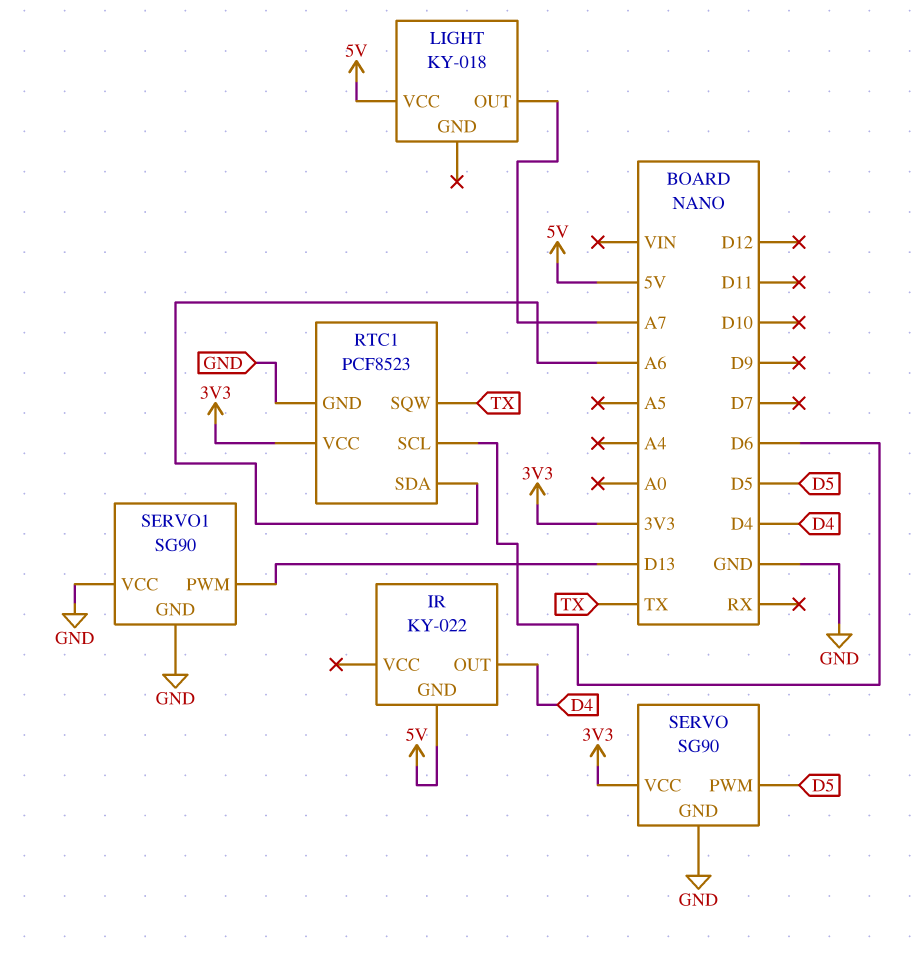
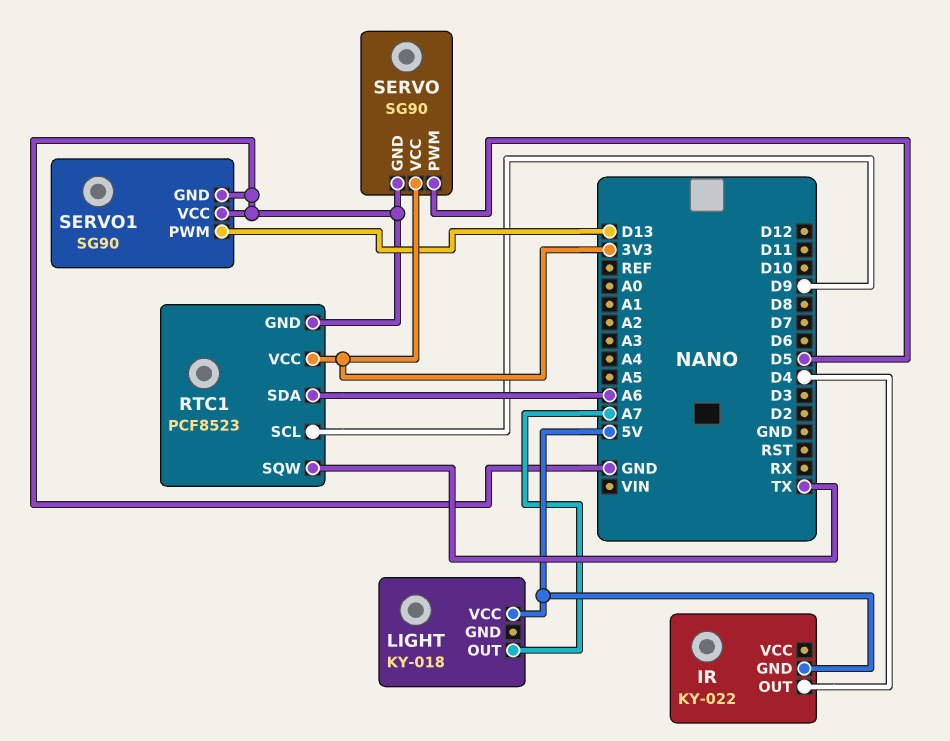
RTC1 pin SCL: D6 -> D9

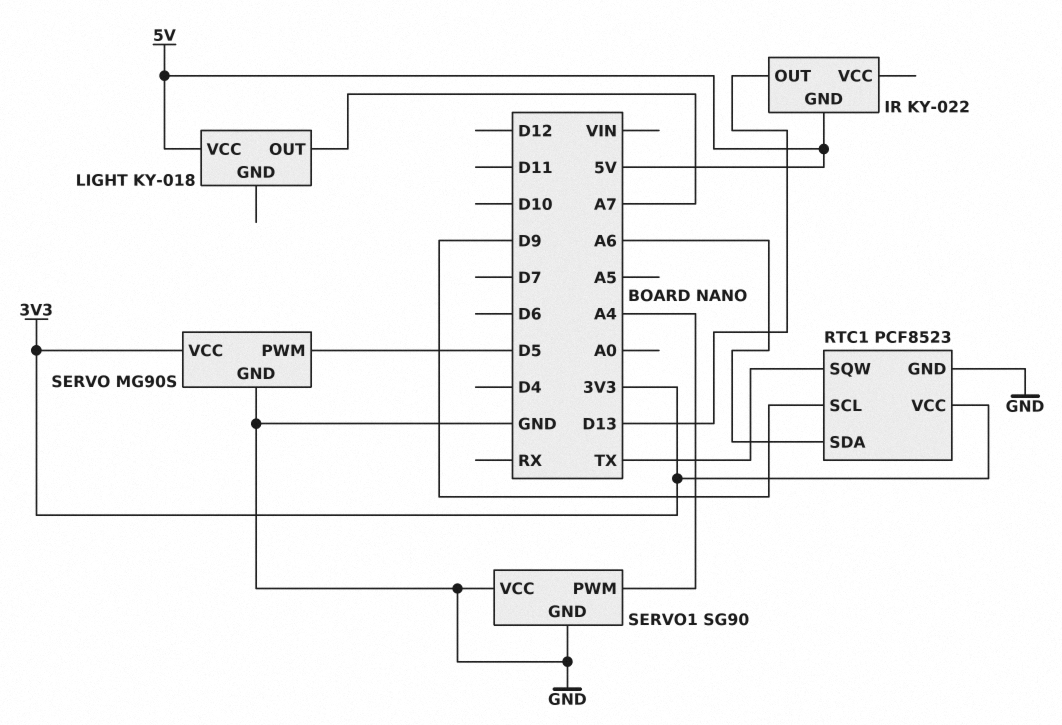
IR pin OUT: D4 -> D13
SERVO: SG90 -> MG90S
SERVO1 pin PWM: D13 -> A4

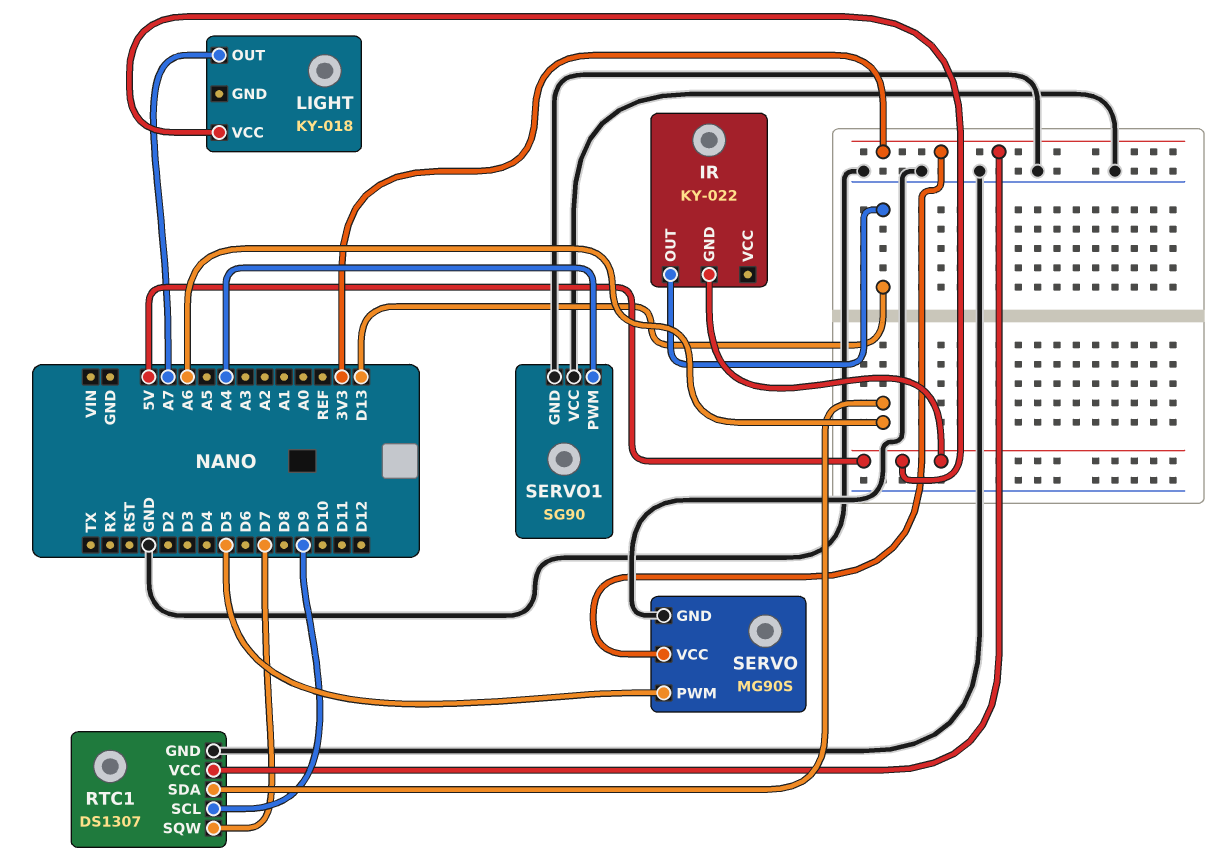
RTC1: PCF8523 -> DS1307
RTC1 pin SQW: TX -> D7

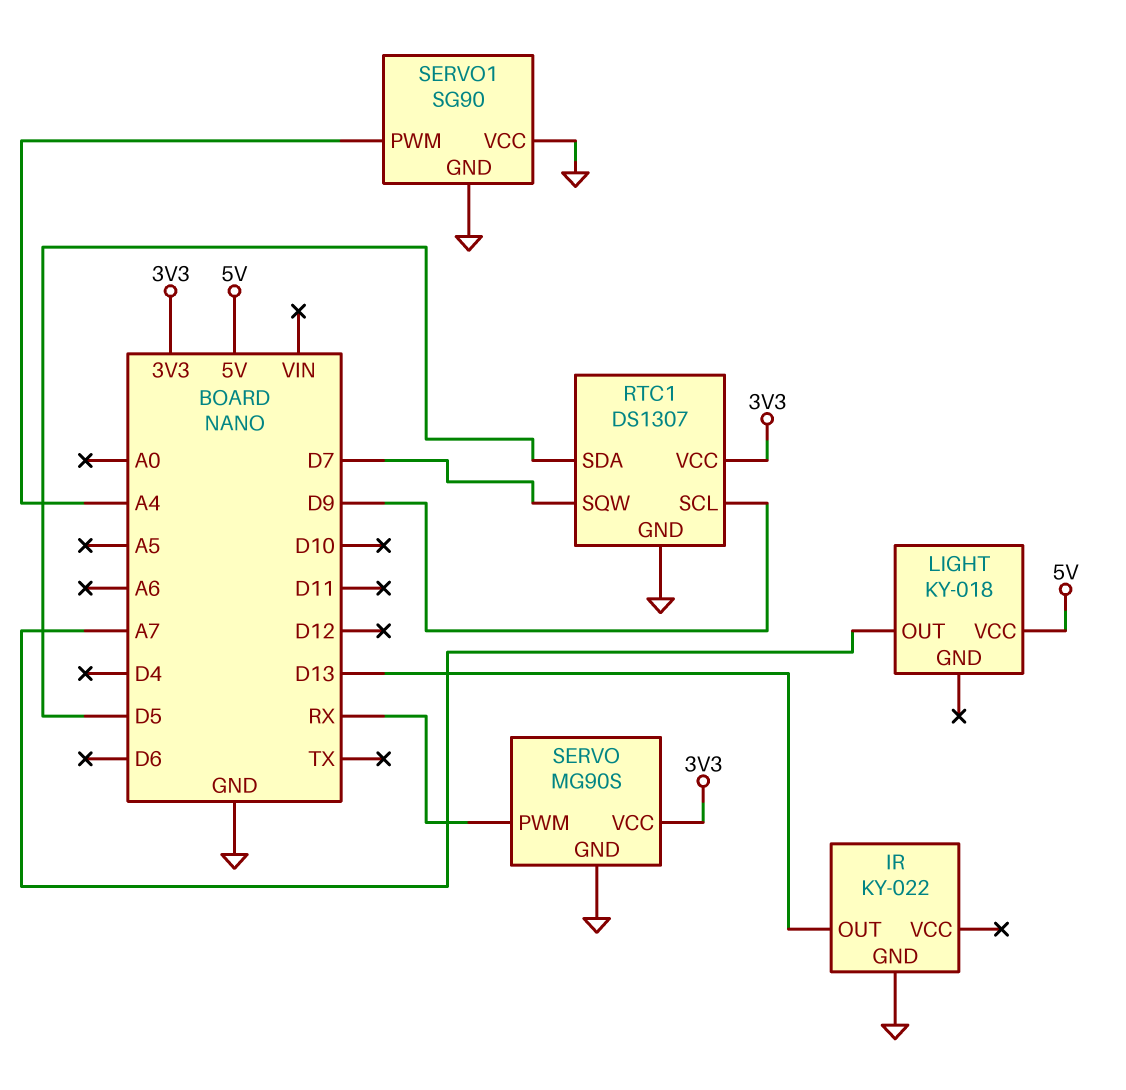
IR pin GND: 5V -> GND
RTC1 pin SDA: A6 -> D5
SERVO pin PWM: D5 -> RX

